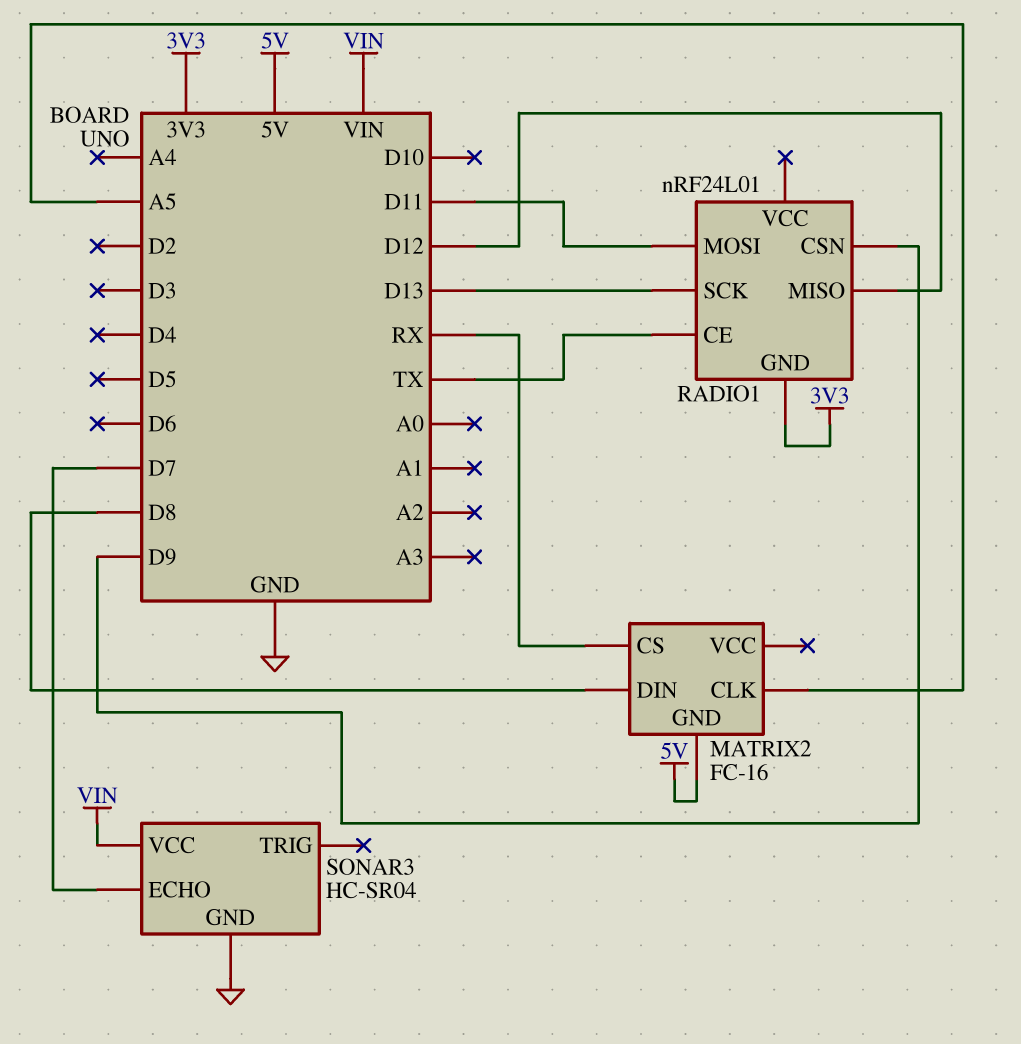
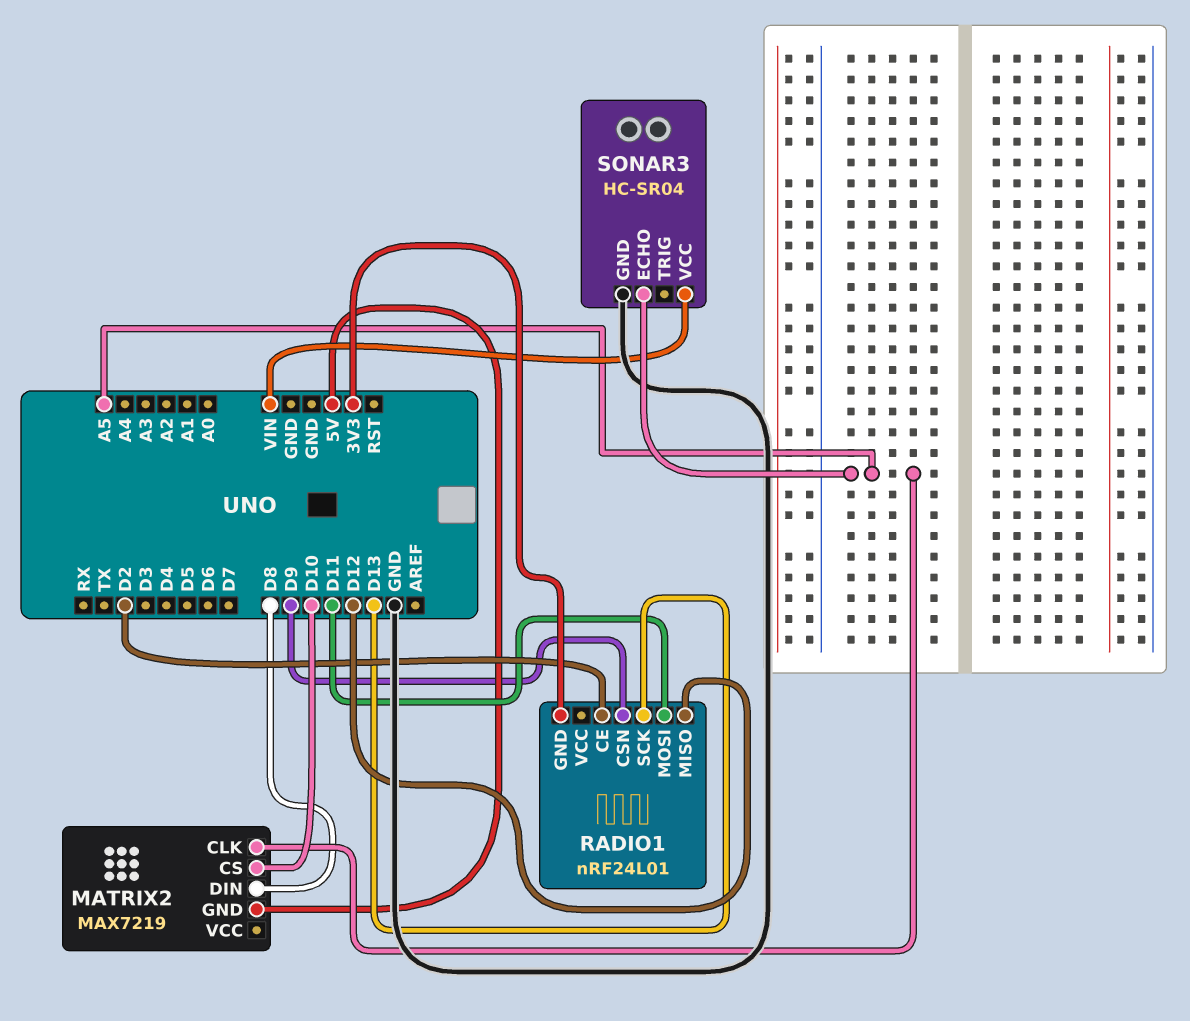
MATRIX2: FC-16 -> MAX7219
MATRIX2 pin CS: RX -> D10
RADIO1 pin CE: TX -> D2
SONAR3 pin ECHO: D7 -> A5

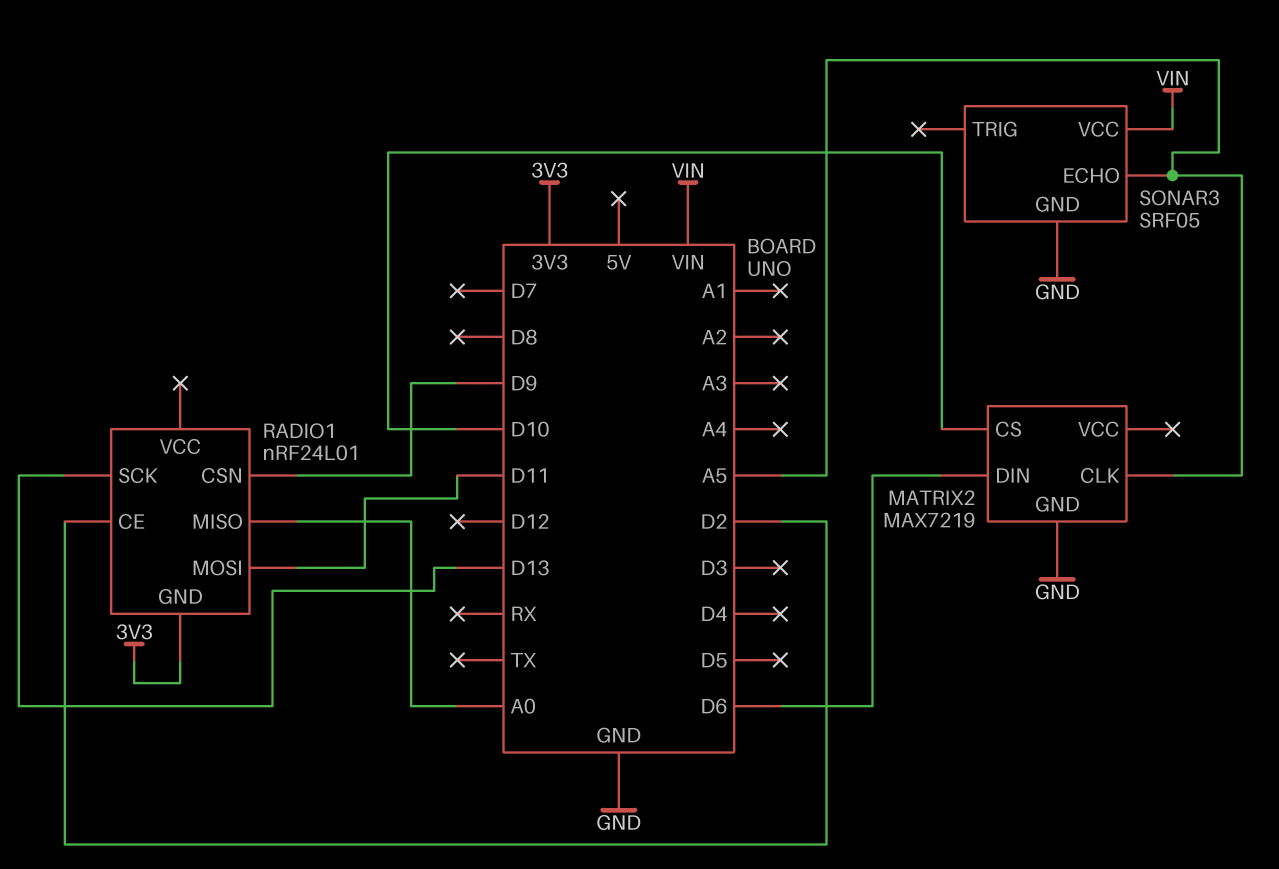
MATRIX2 pin DIN: D8 -> D6
MATRIX2 pin GND: 5V -> GND
RADIO1 pin MISO: D12 -> A0
SONAR3: HC-SR04 -> SRF05

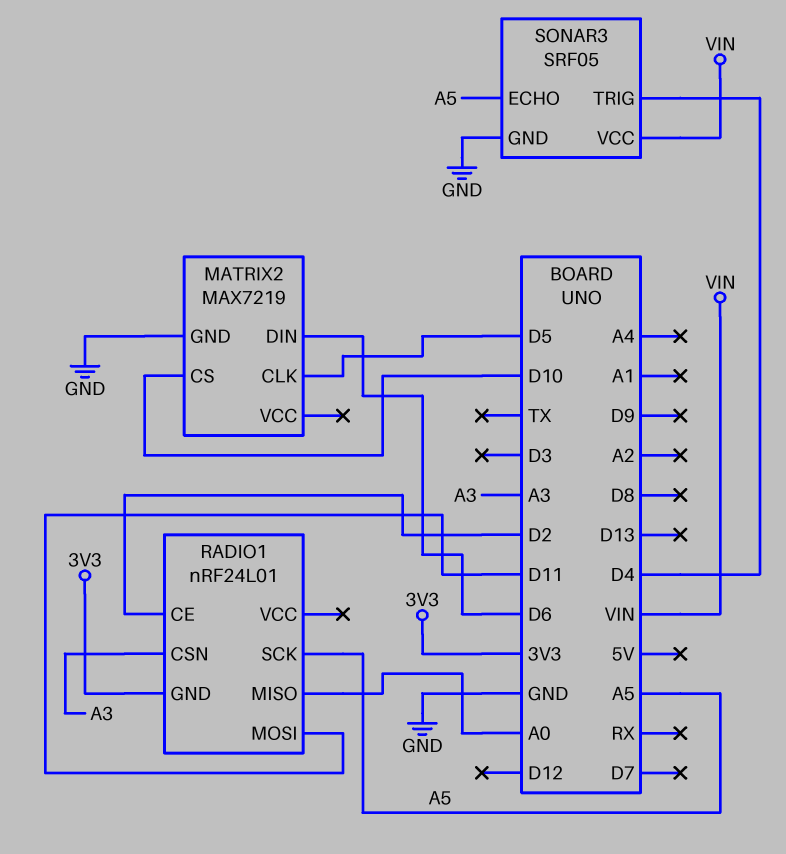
MATRIX2 pin CLK: A5 -> D5
RADIO1 pin CSN: D9 -> A3
RADIO1 pin SCK: D13 -> A5
SONAR3 pin TRIG: none -> D4

